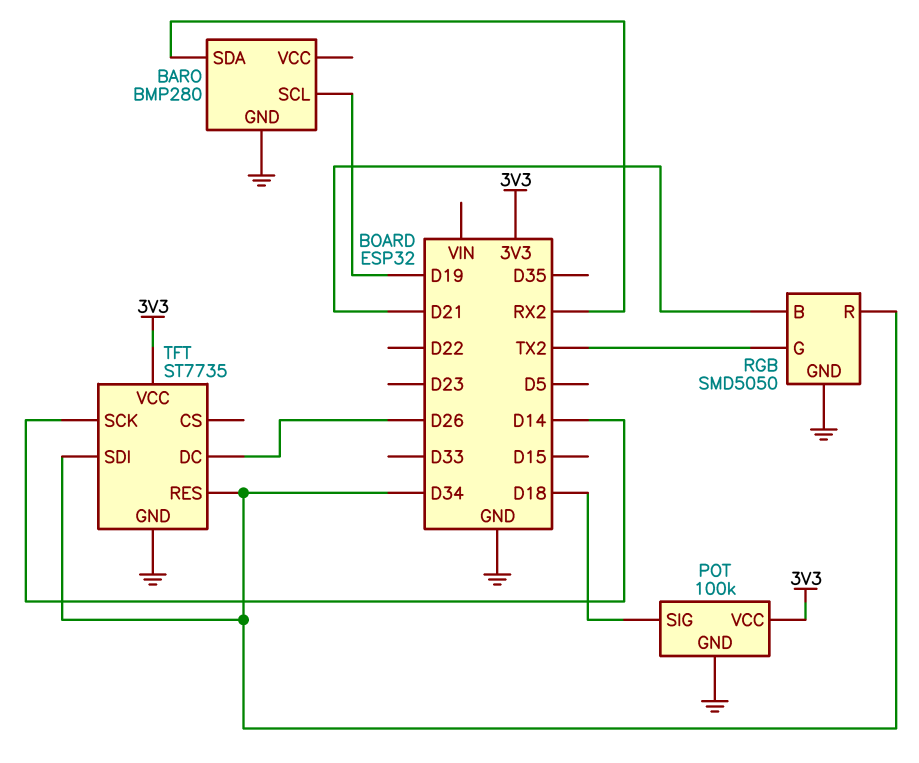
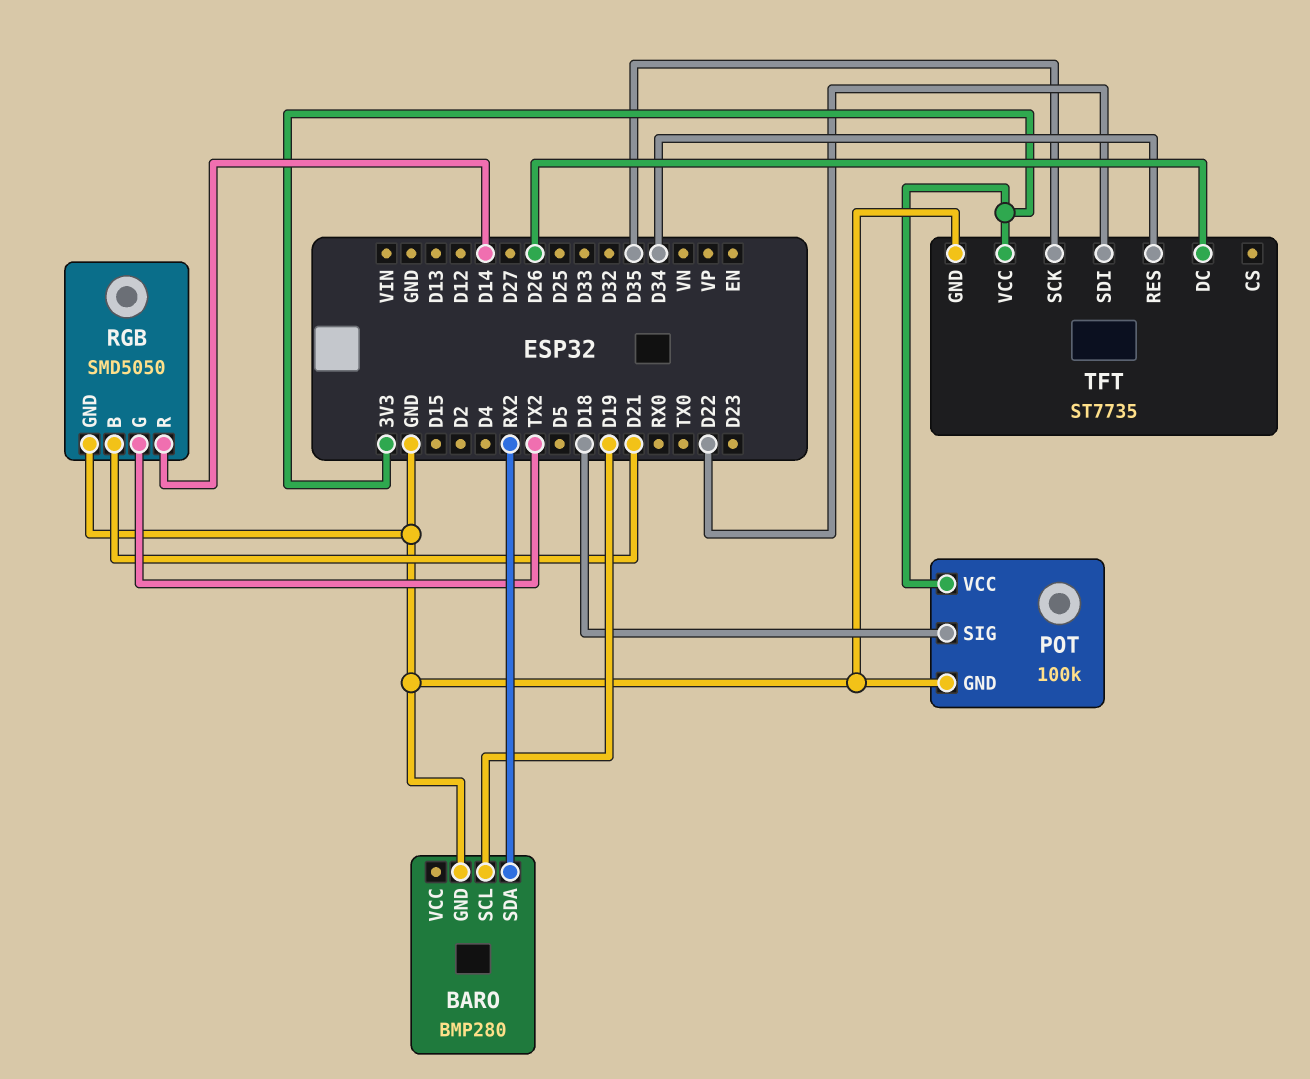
RGB pin R: D34 -> D14
TFT pin SCK: D14 -> D35
TFT pin SDI: D34 -> D22

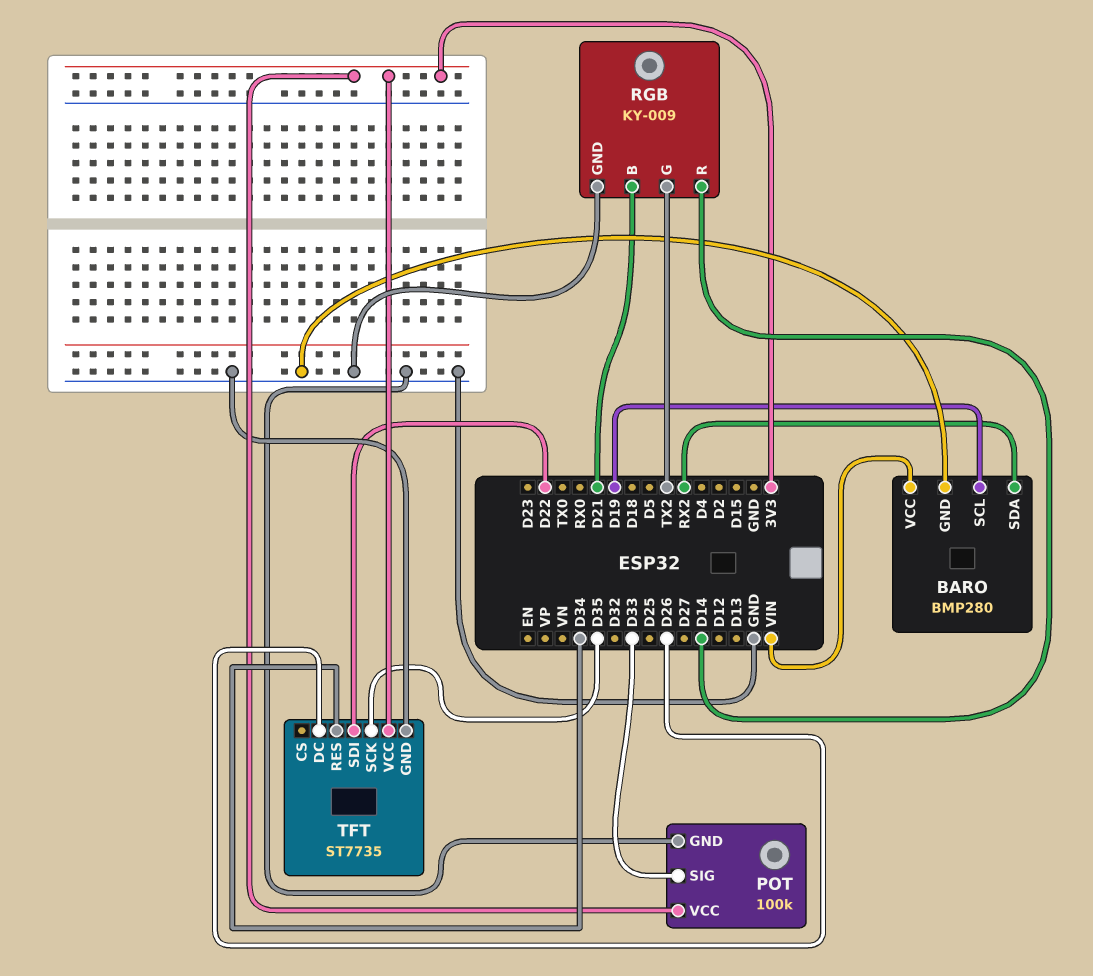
BARO pin VCC: none -> VIN
POT pin SIG: D18 -> D33
RGB: SMD5050 -> KY-009

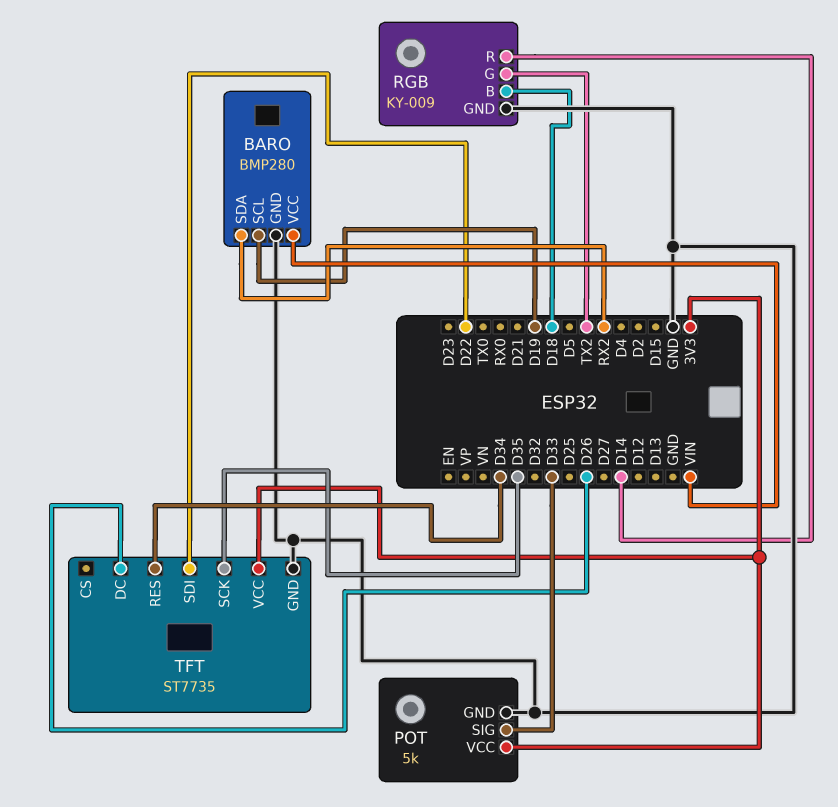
POT: 100k -> 5k
RGB pin B: D21 -> D18

